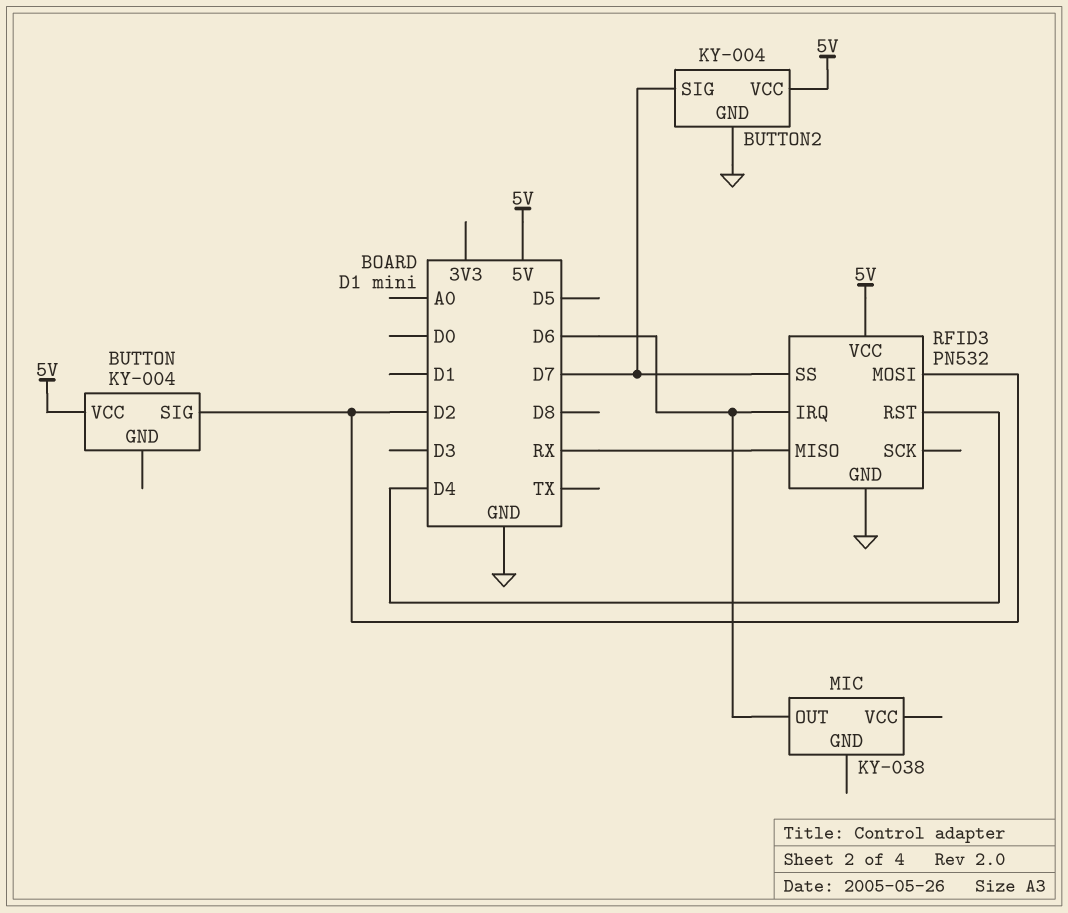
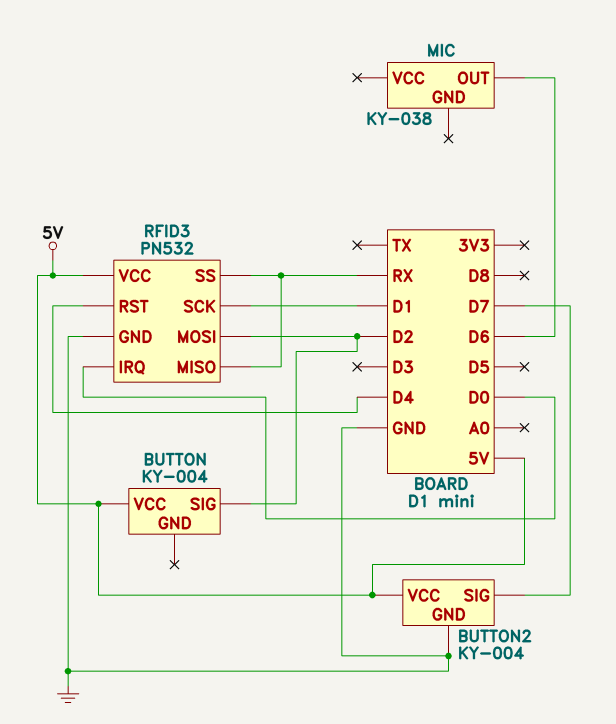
RFID3 pin IRQ: D6 -> D0
RFID3 pin SCK: none -> D1
RFID3 pin SS: D7 -> RX

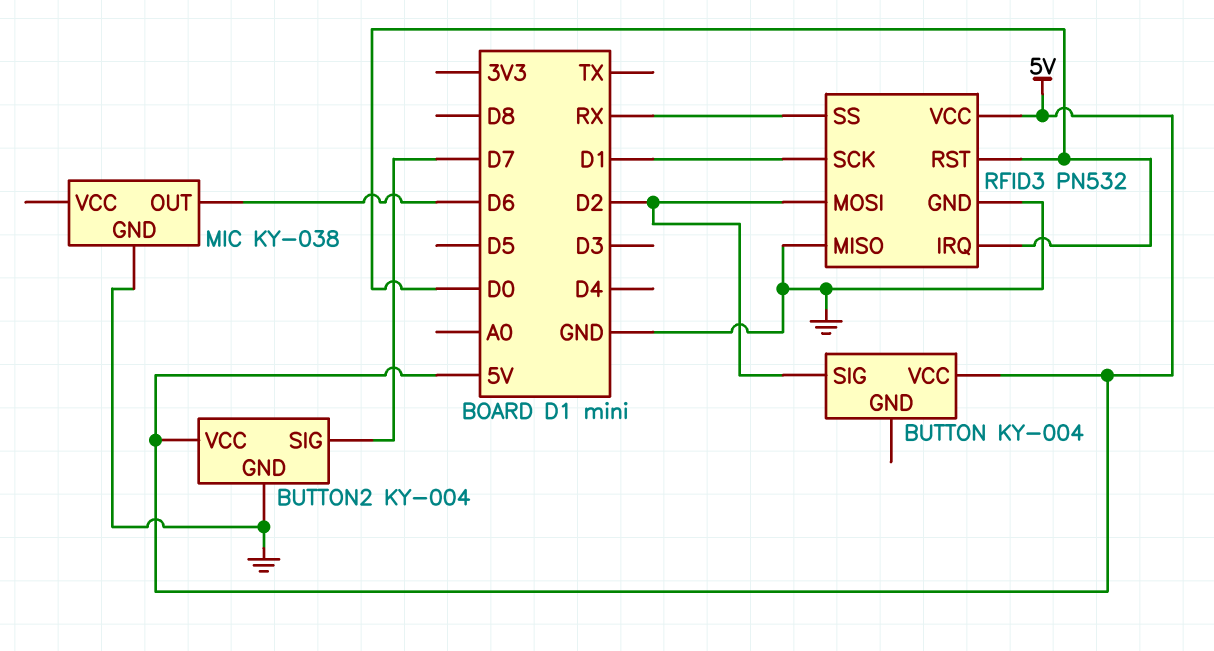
MIC pin GND: none -> GND
RFID3 pin MISO: RX -> GND
RFID3 pin RST: D4 -> D0

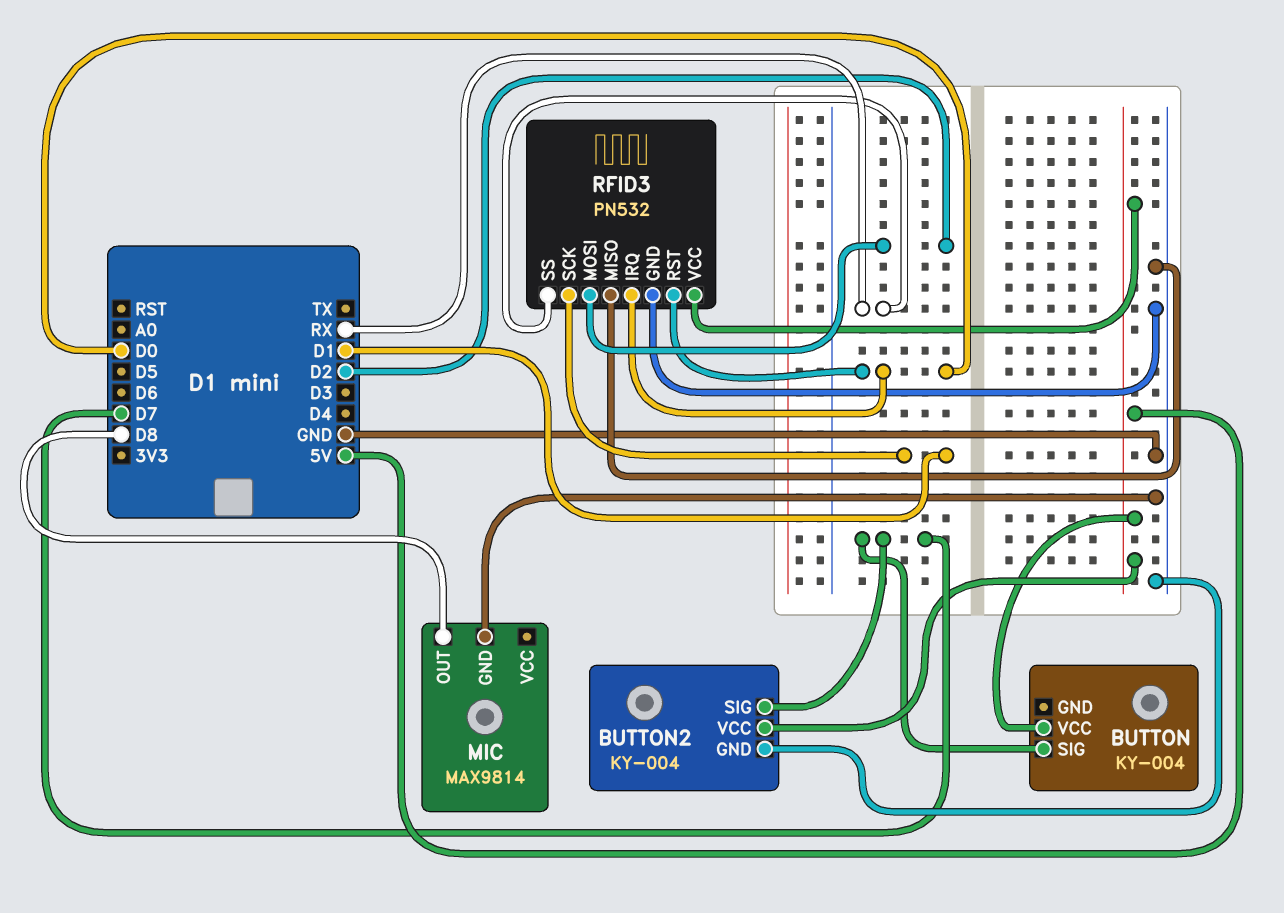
BUTTON pin SIG: D2 -> D7
MIC: KY-038 -> MAX9814
MIC pin OUT: D6 -> D8

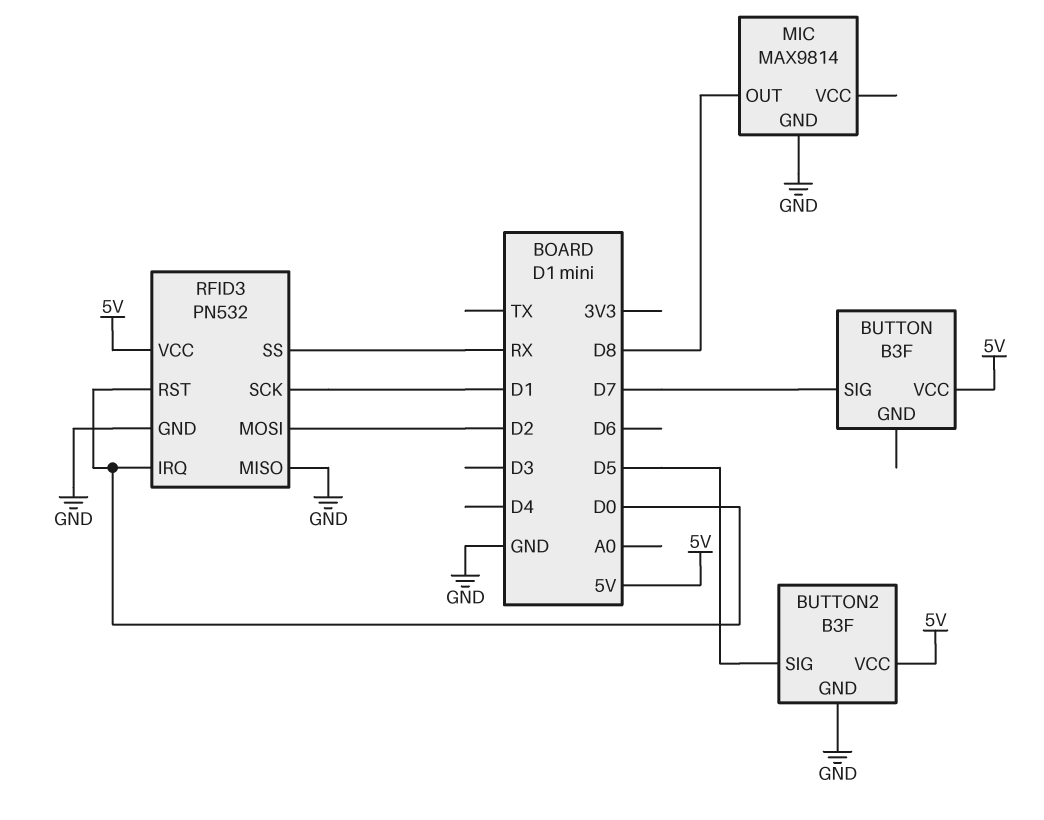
BUTTON: KY-004 -> B3F
BUTTON2: KY-004 -> B3F
BUTTON2 pin SIG: D7 -> D5

